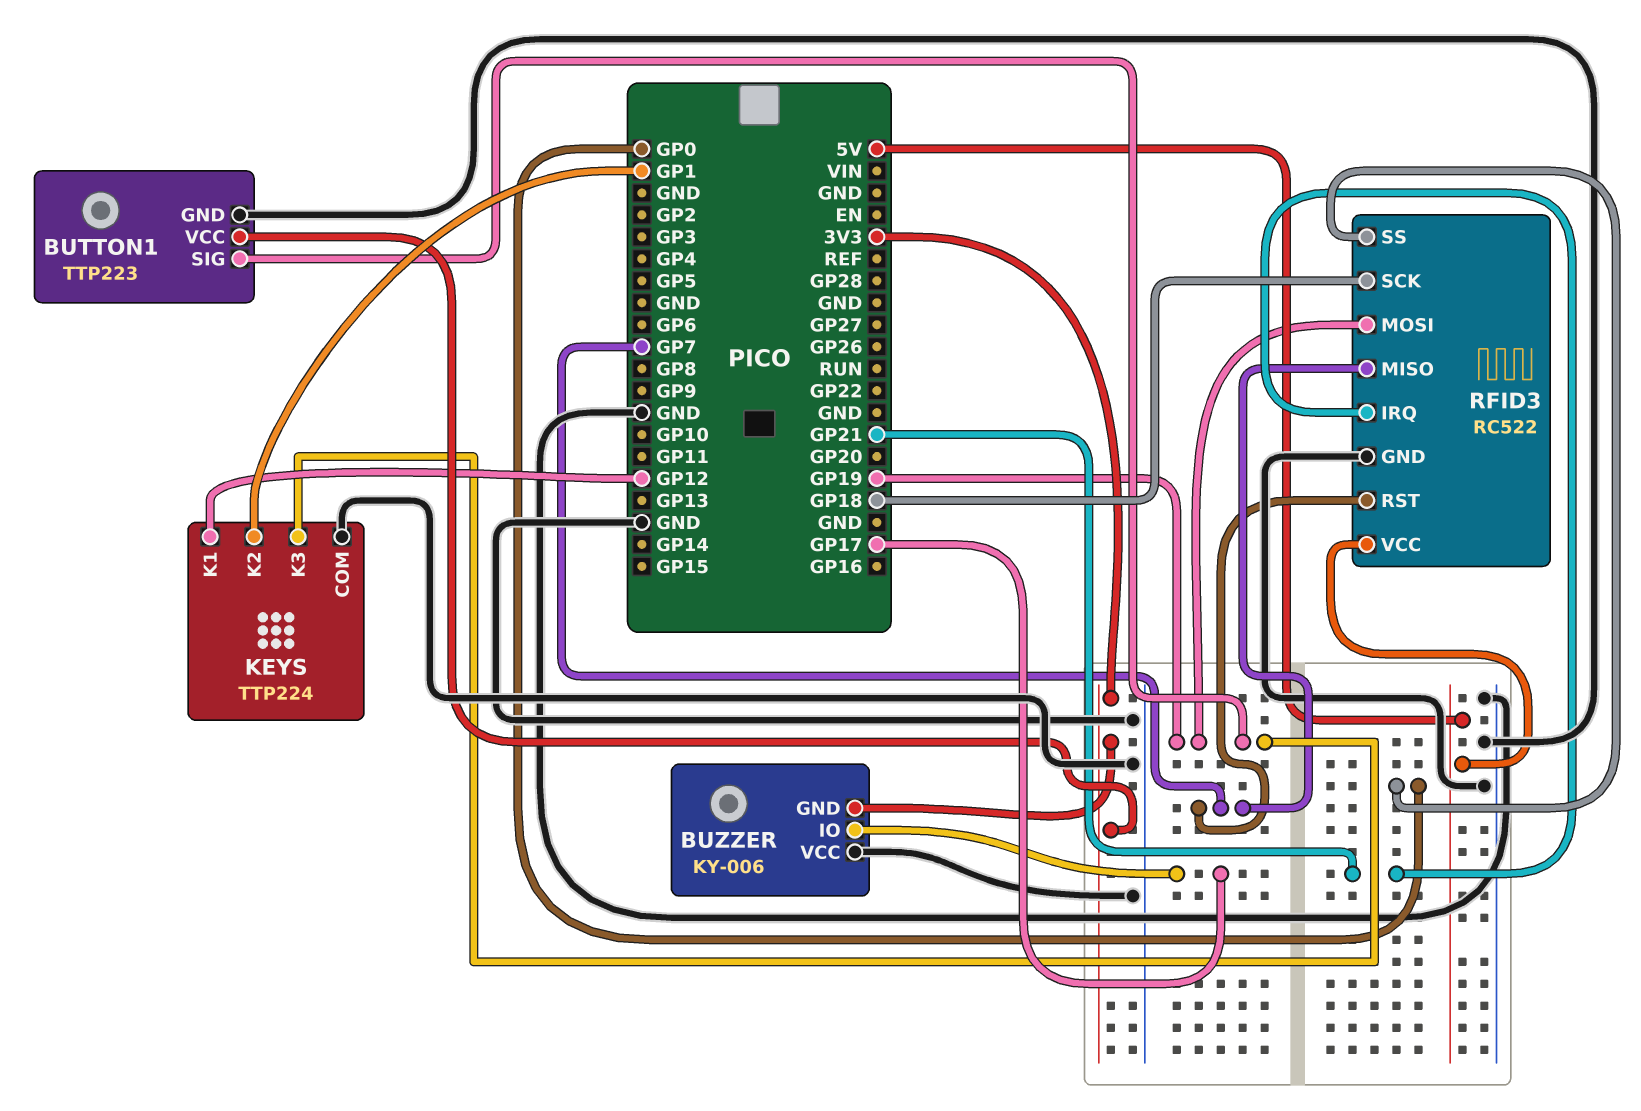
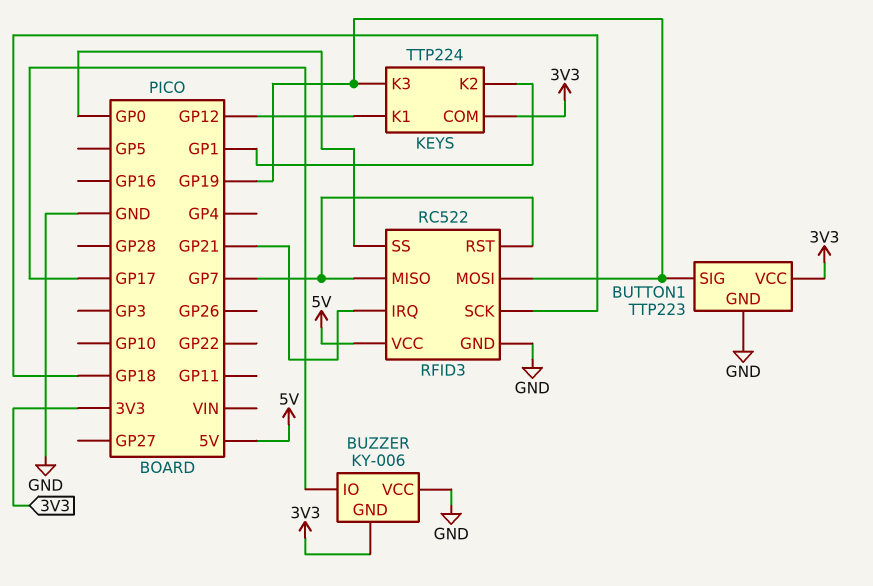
KEYS pin COM: GND -> 3V3

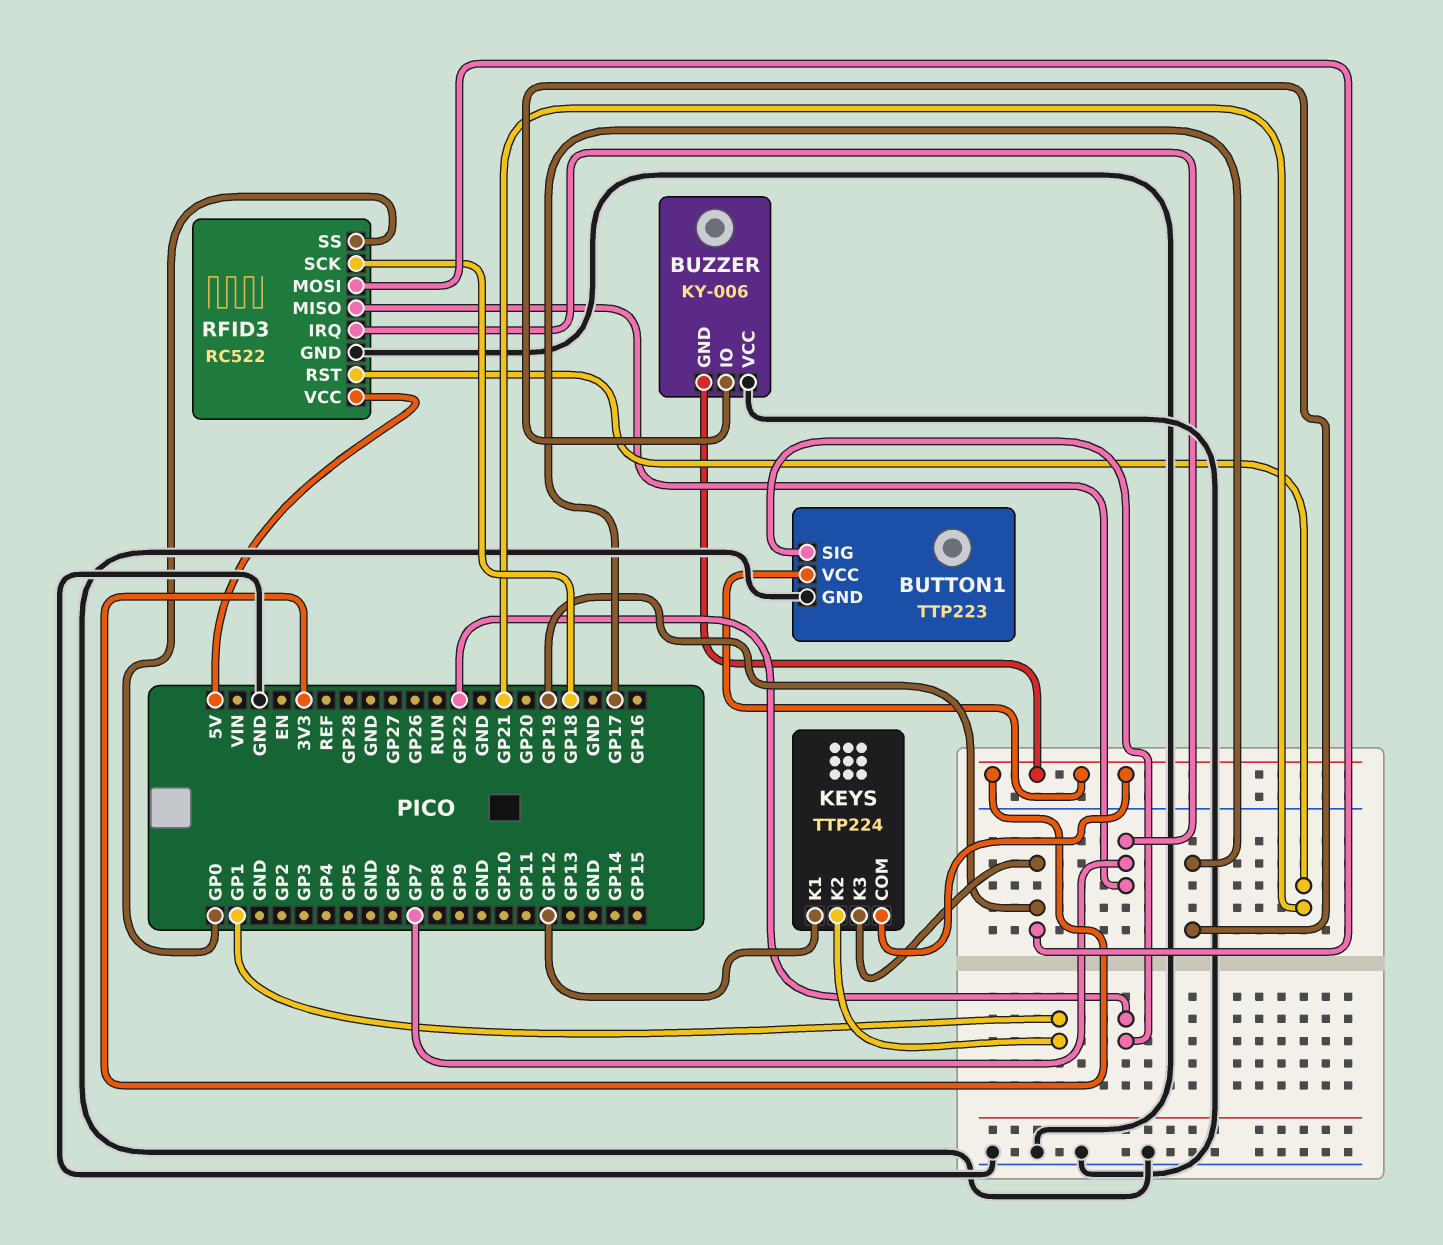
BUTTON1 pin SIG: GP19 -> GP22
RFID3 pin IRQ: GP21 -> GP7
RFID3 pin RST: GP7 -> GP21

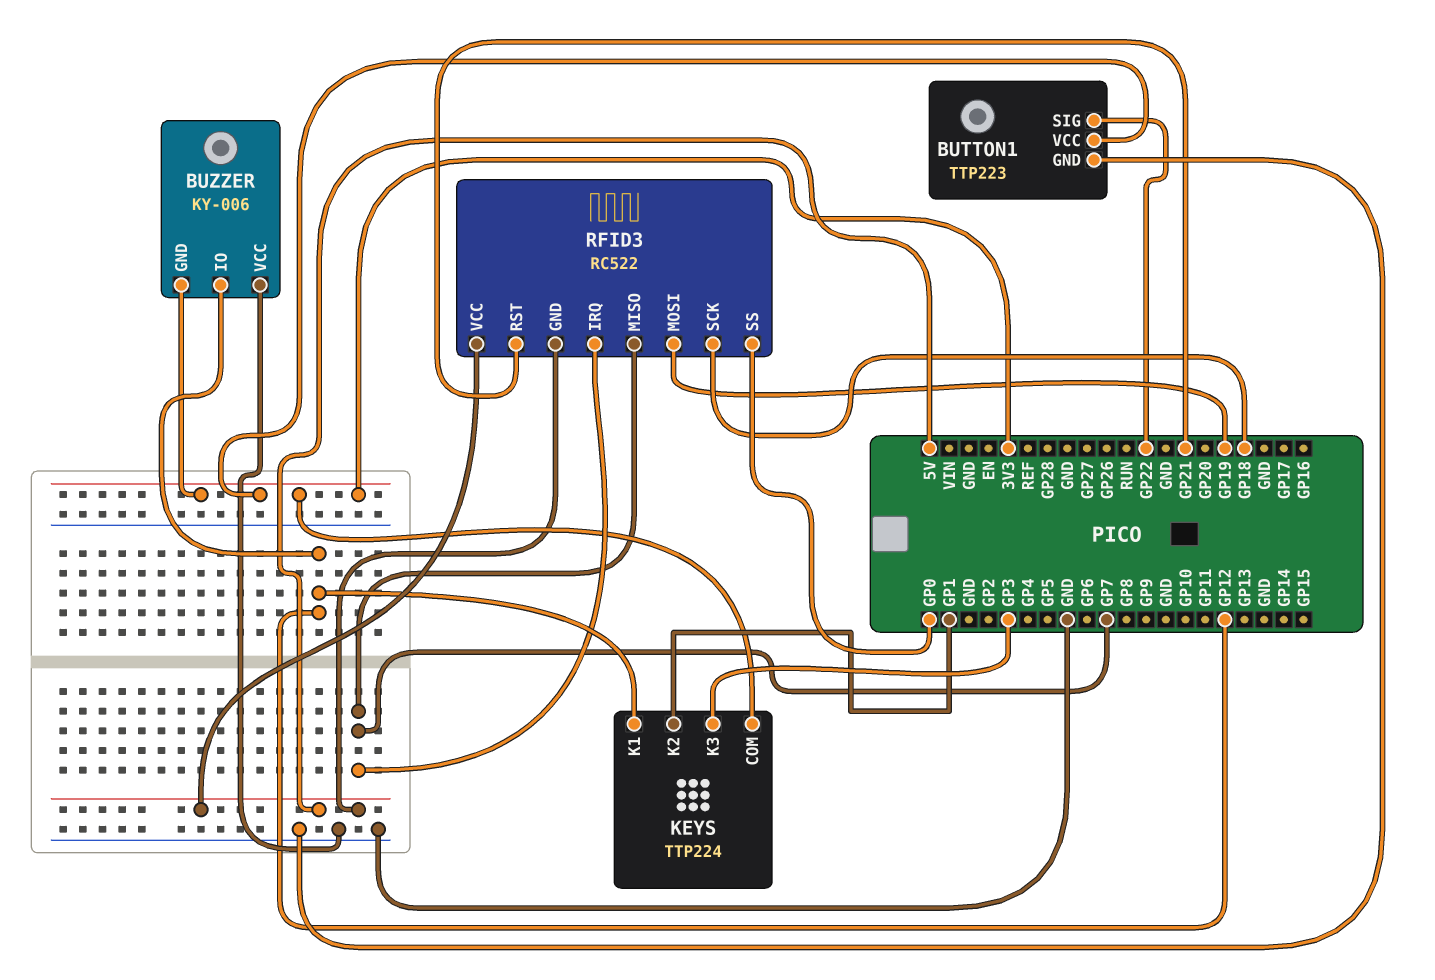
BUZZER pin IO: GP17 -> GP12
KEYS pin K3: GP19 -> GP3
RFID3 pin GND: GND -> 5V

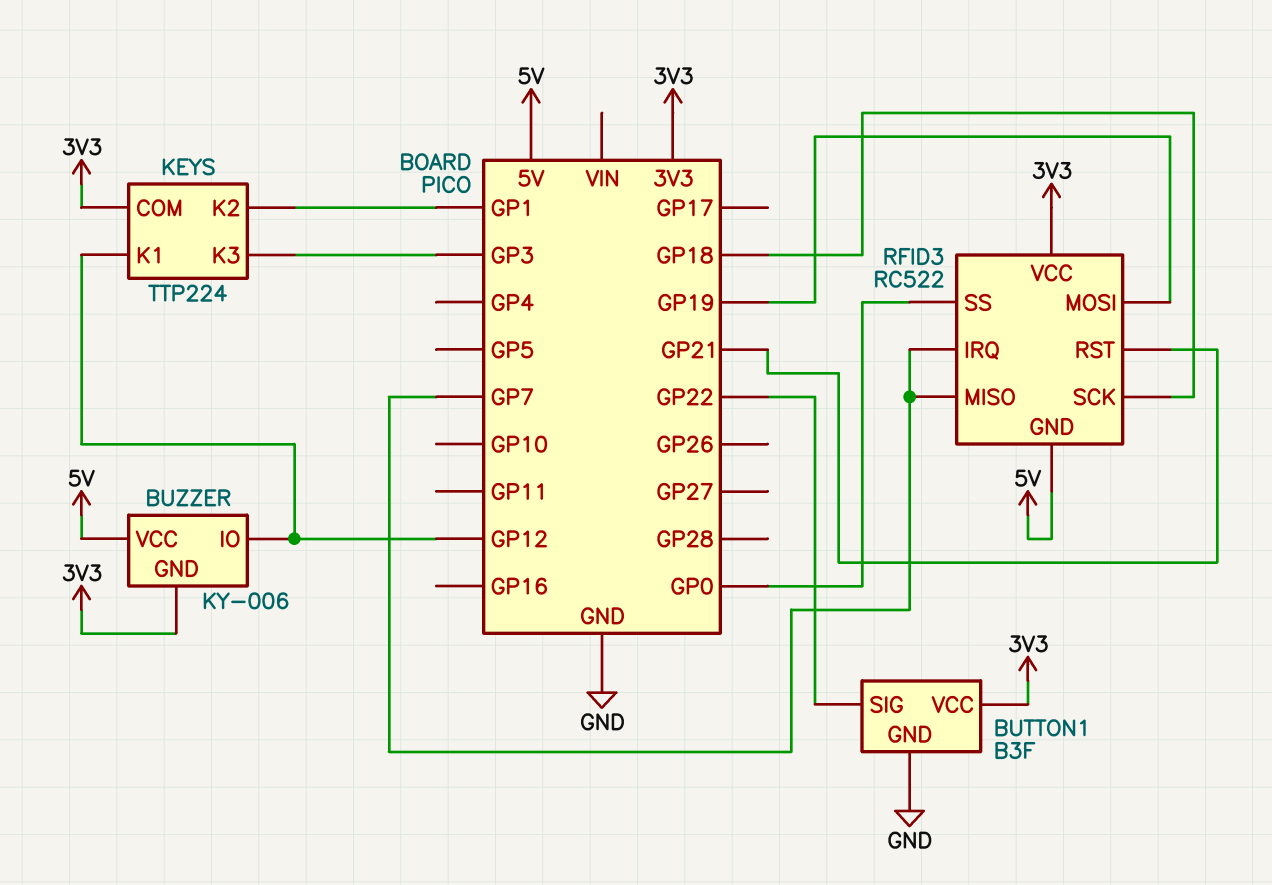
BUTTON1: TTP223 -> B3F
BUZZER pin VCC: GND -> 5V
RFID3 pin VCC: 5V -> 3V3

